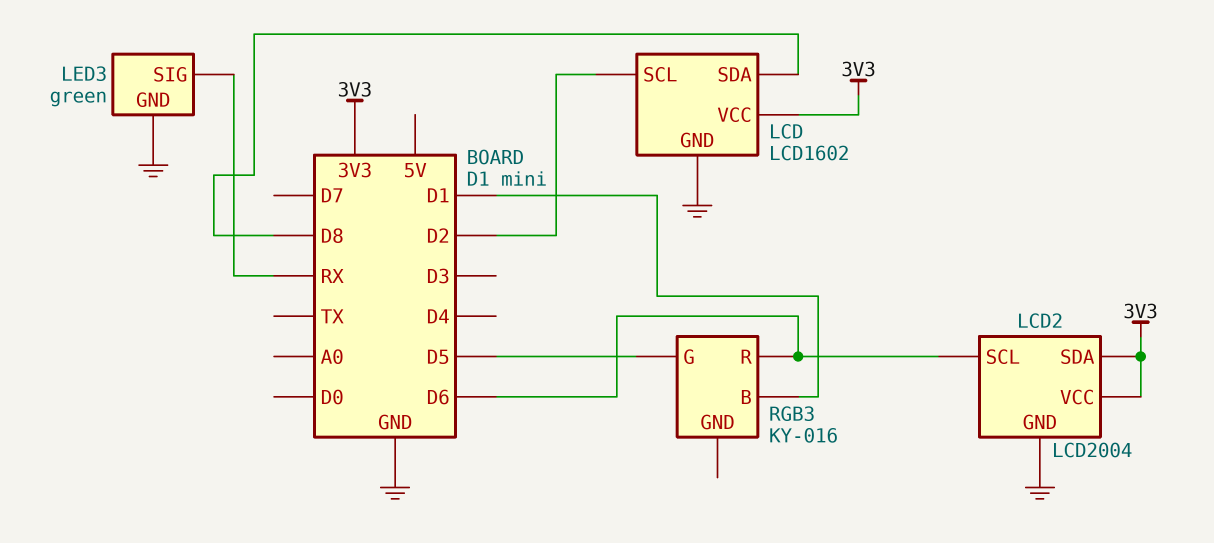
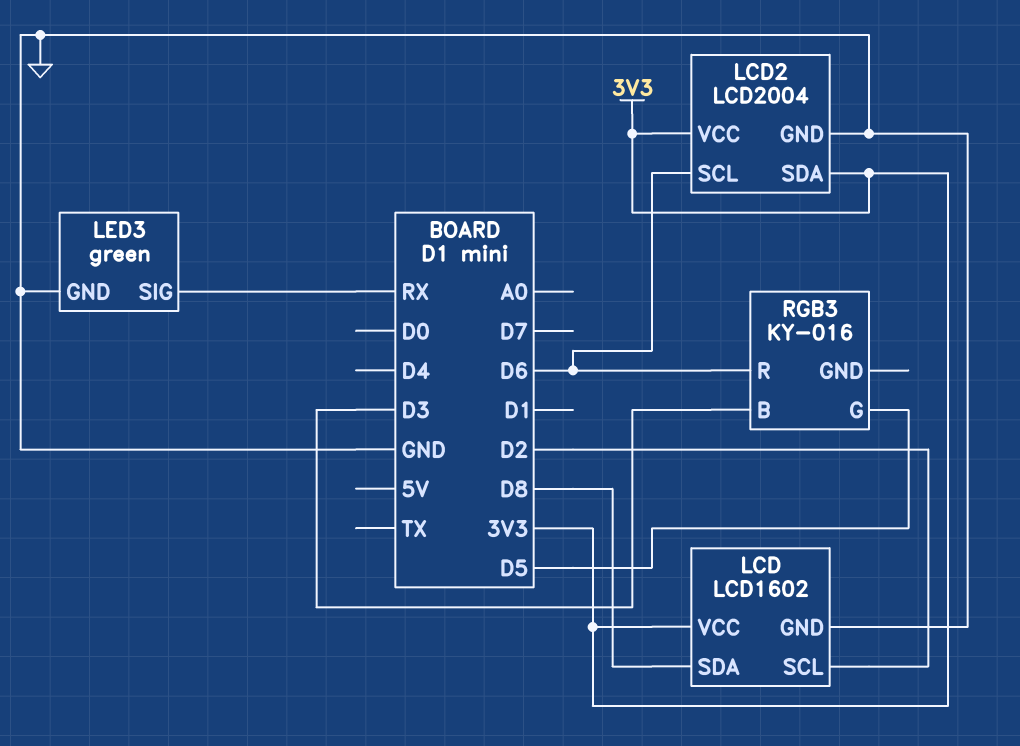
RGB3 pin B: D1 -> D3

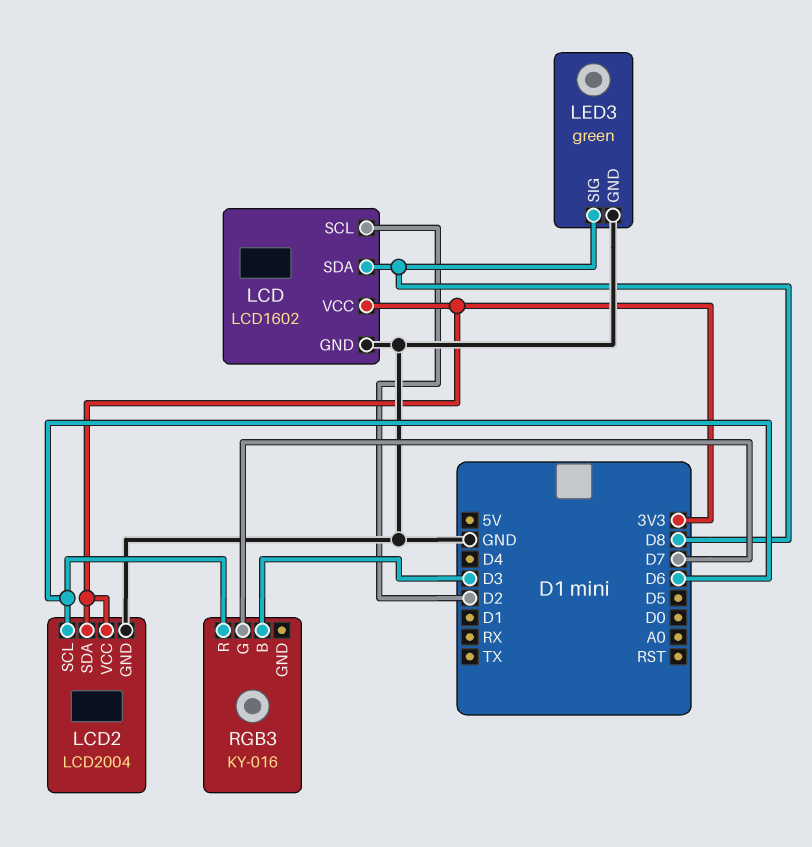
LED3 pin SIG: RX -> D8
RGB3 pin G: D5 -> D7

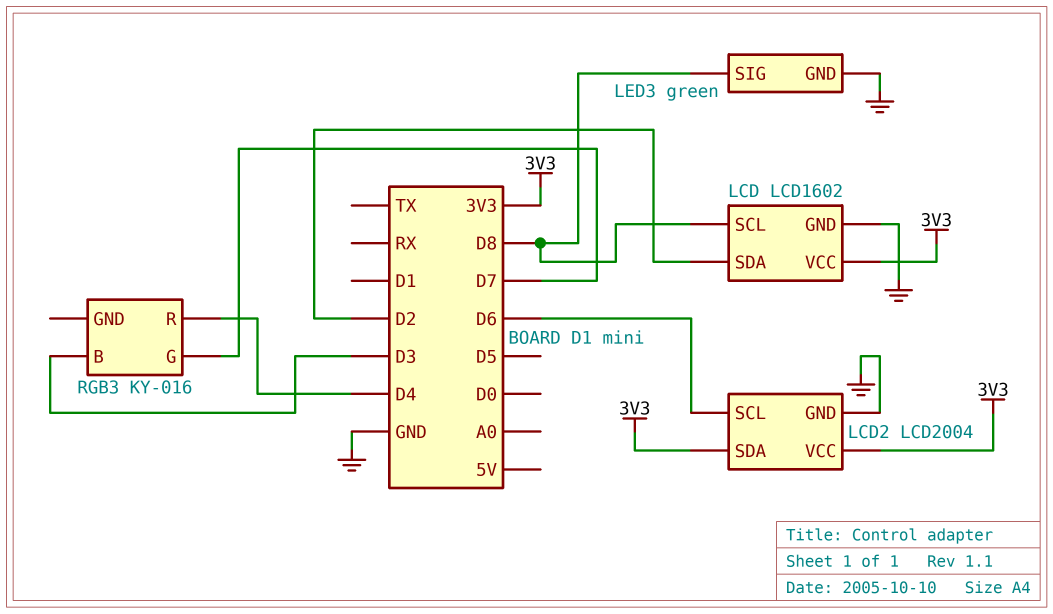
LCD pin SCL: D2 -> D8
LCD pin SDA: D8 -> D2
RGB3 pin R: D6 -> D4

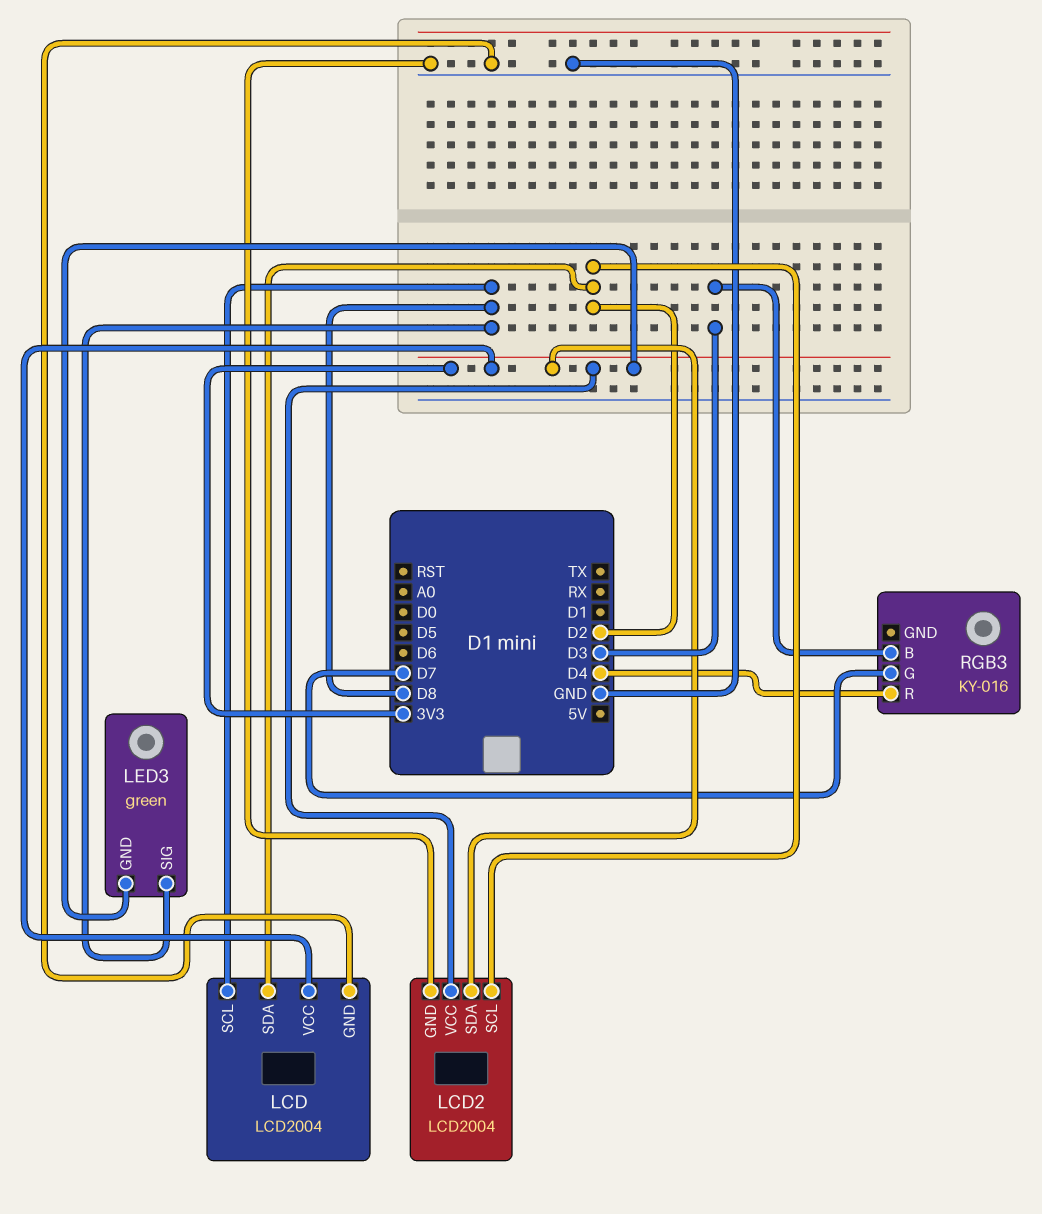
LCD: LCD1602 -> LCD2004
LCD2 pin SCL: D6 -> D2
LED3 pin GND: GND -> 3V3

